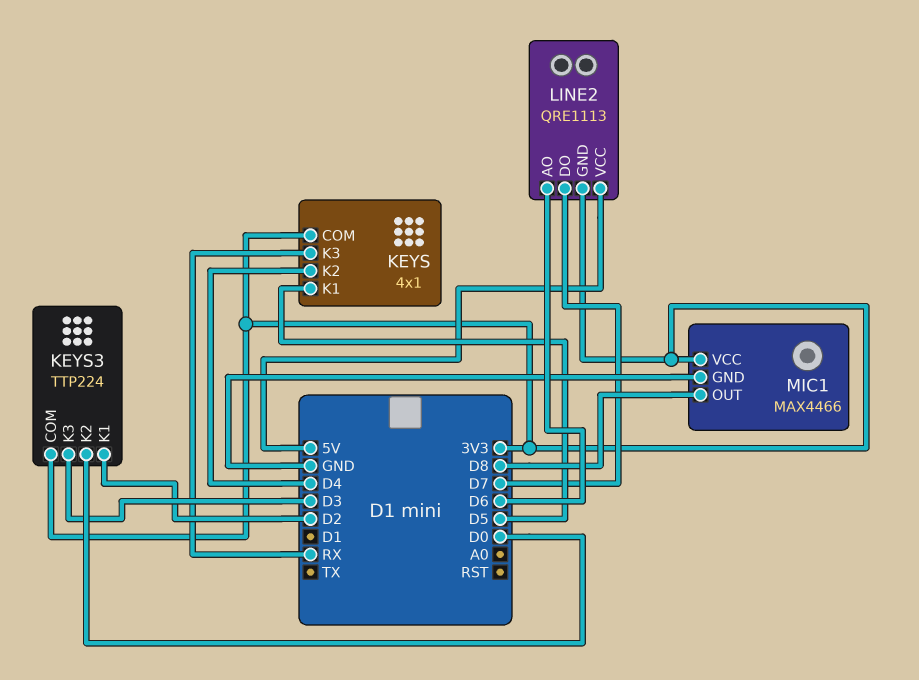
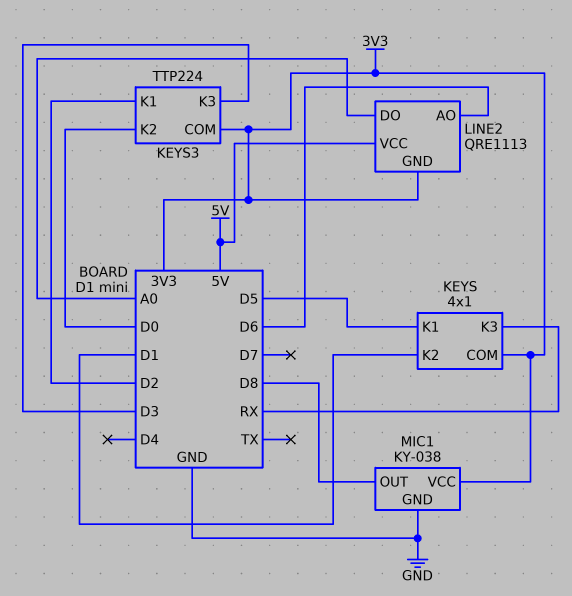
KEYS pin K2: D4 -> D1
LINE2 pin DO: D7 -> A0
MIC1: MAX4466 -> KY-038

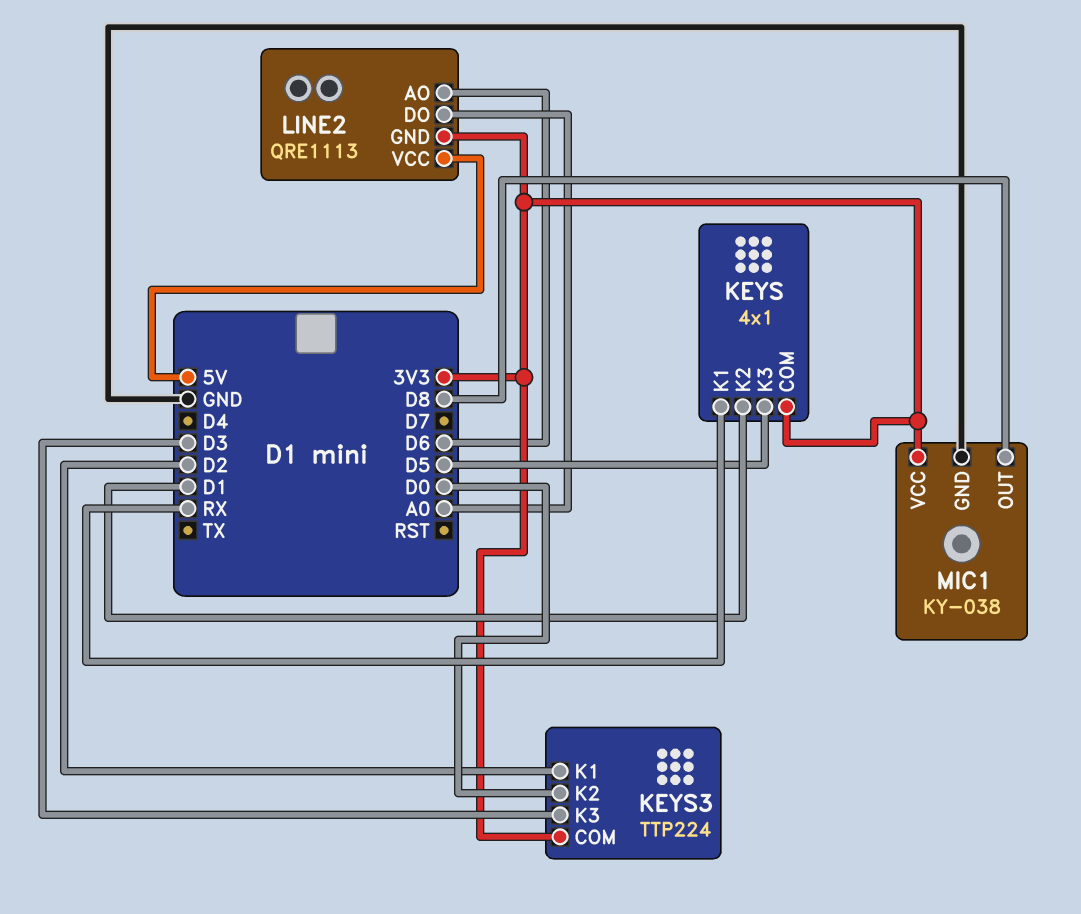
KEYS pin K1: D5 -> RX
KEYS pin K3: RX -> D5

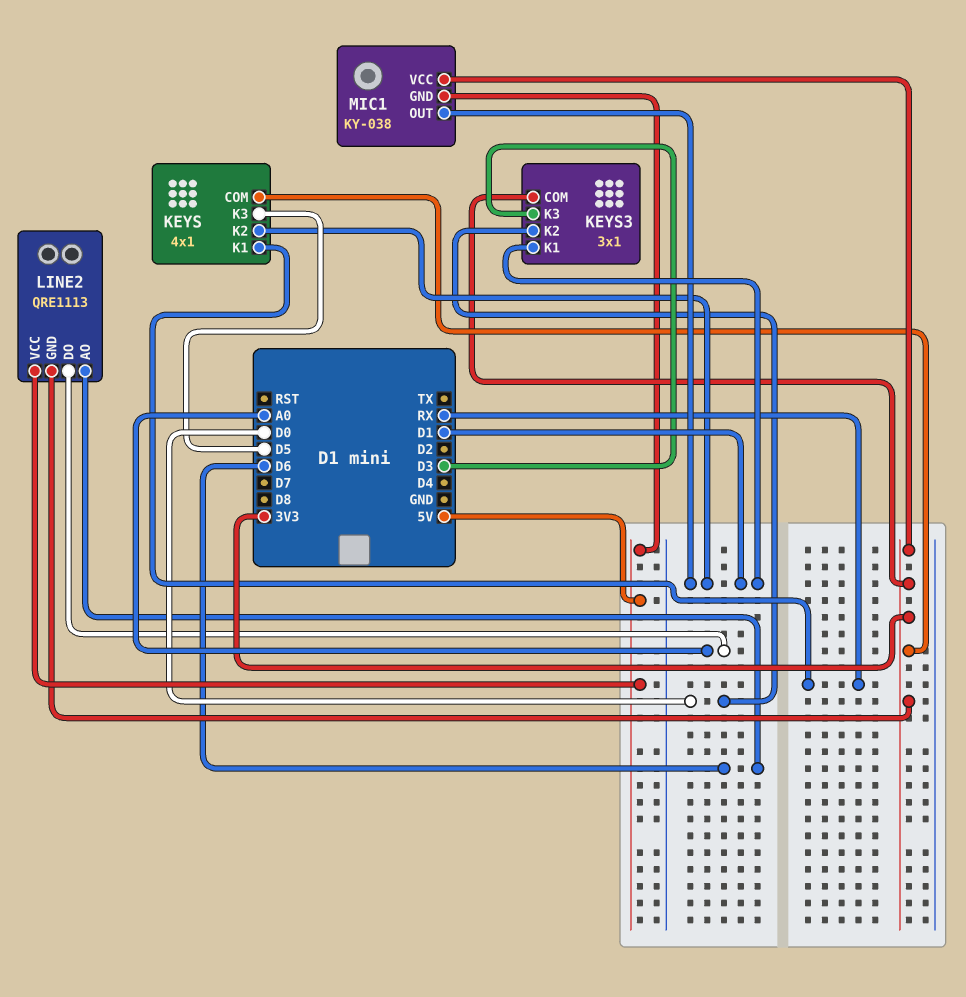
KEYS3: TTP224 -> 3x1
KEYS3 pin K1: D2 -> D1
MIC1 pin GND: GND -> 5V
MIC1 pin OUT: D8 -> D1

